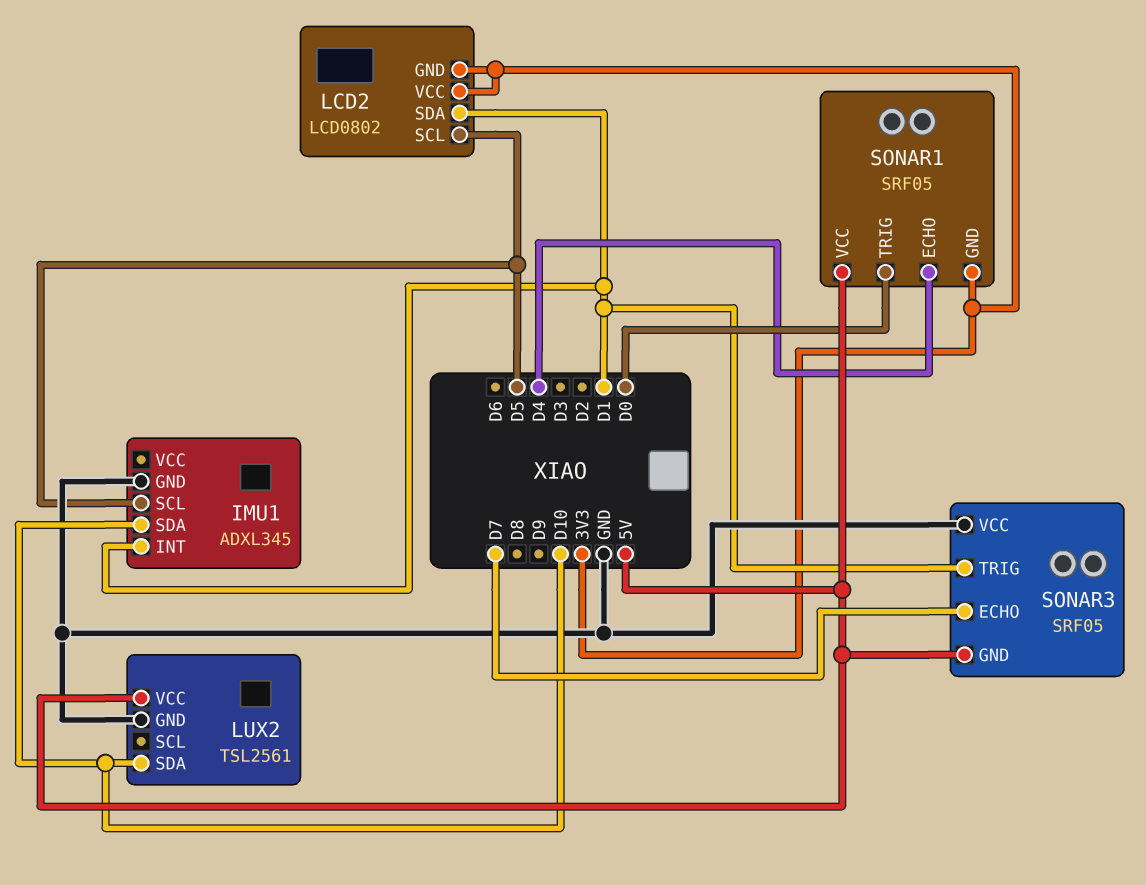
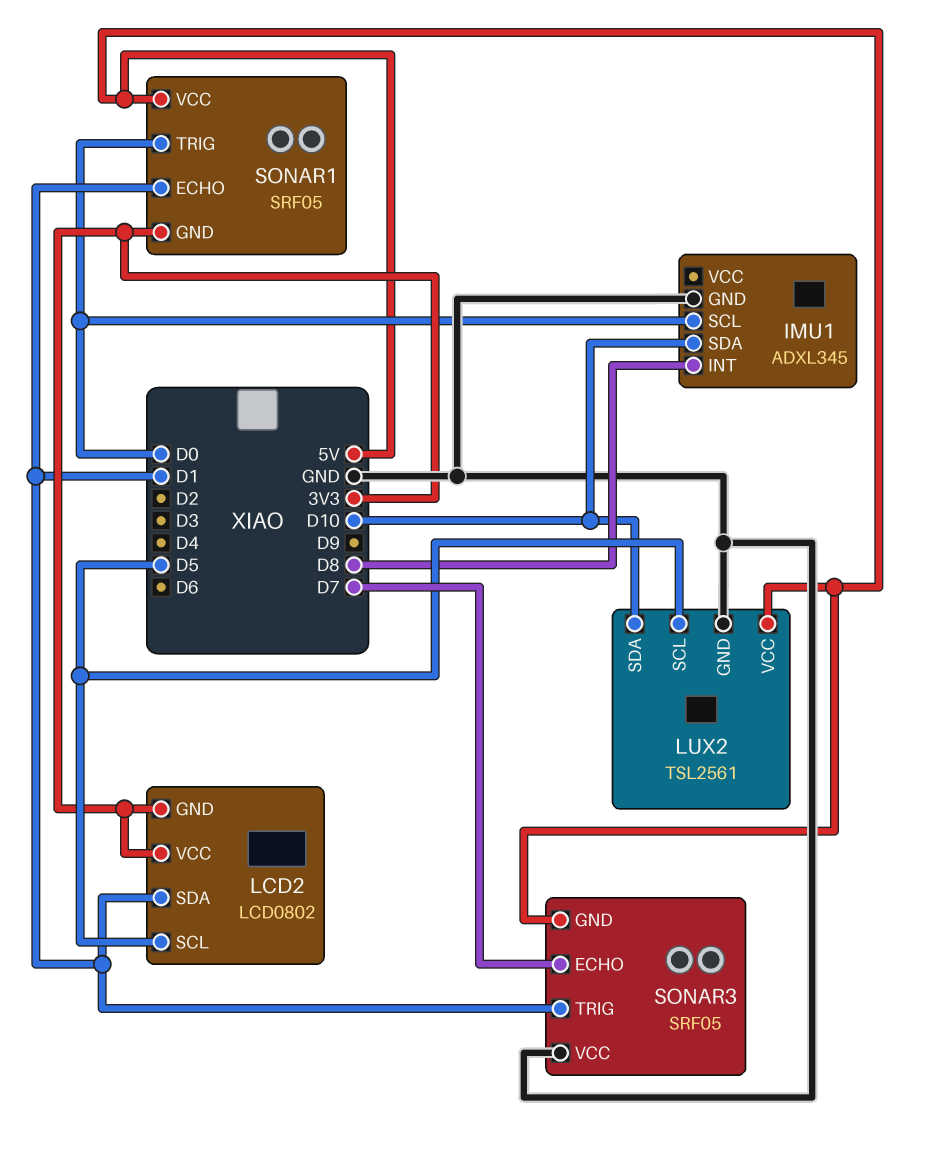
IMU1 pin INT: D1 -> D8
IMU1 pin SCL: D5 -> D0
LUX2 pin SCL: none -> D5
SONAR1 pin ECHO: D4 -> D1

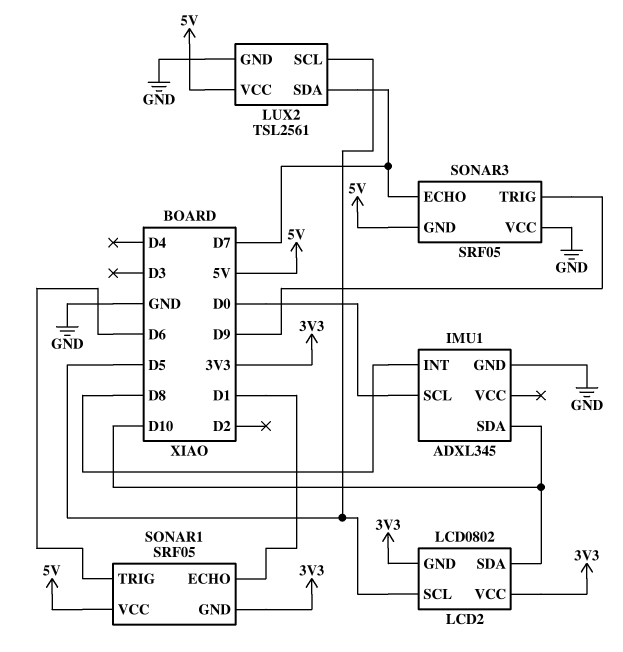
LCD2 pin SDA: D1 -> D10
LUX2 pin SDA: D10 -> D7
SONAR1 pin TRIG: D0 -> D6
SONAR3 pin TRIG: D1 -> D9

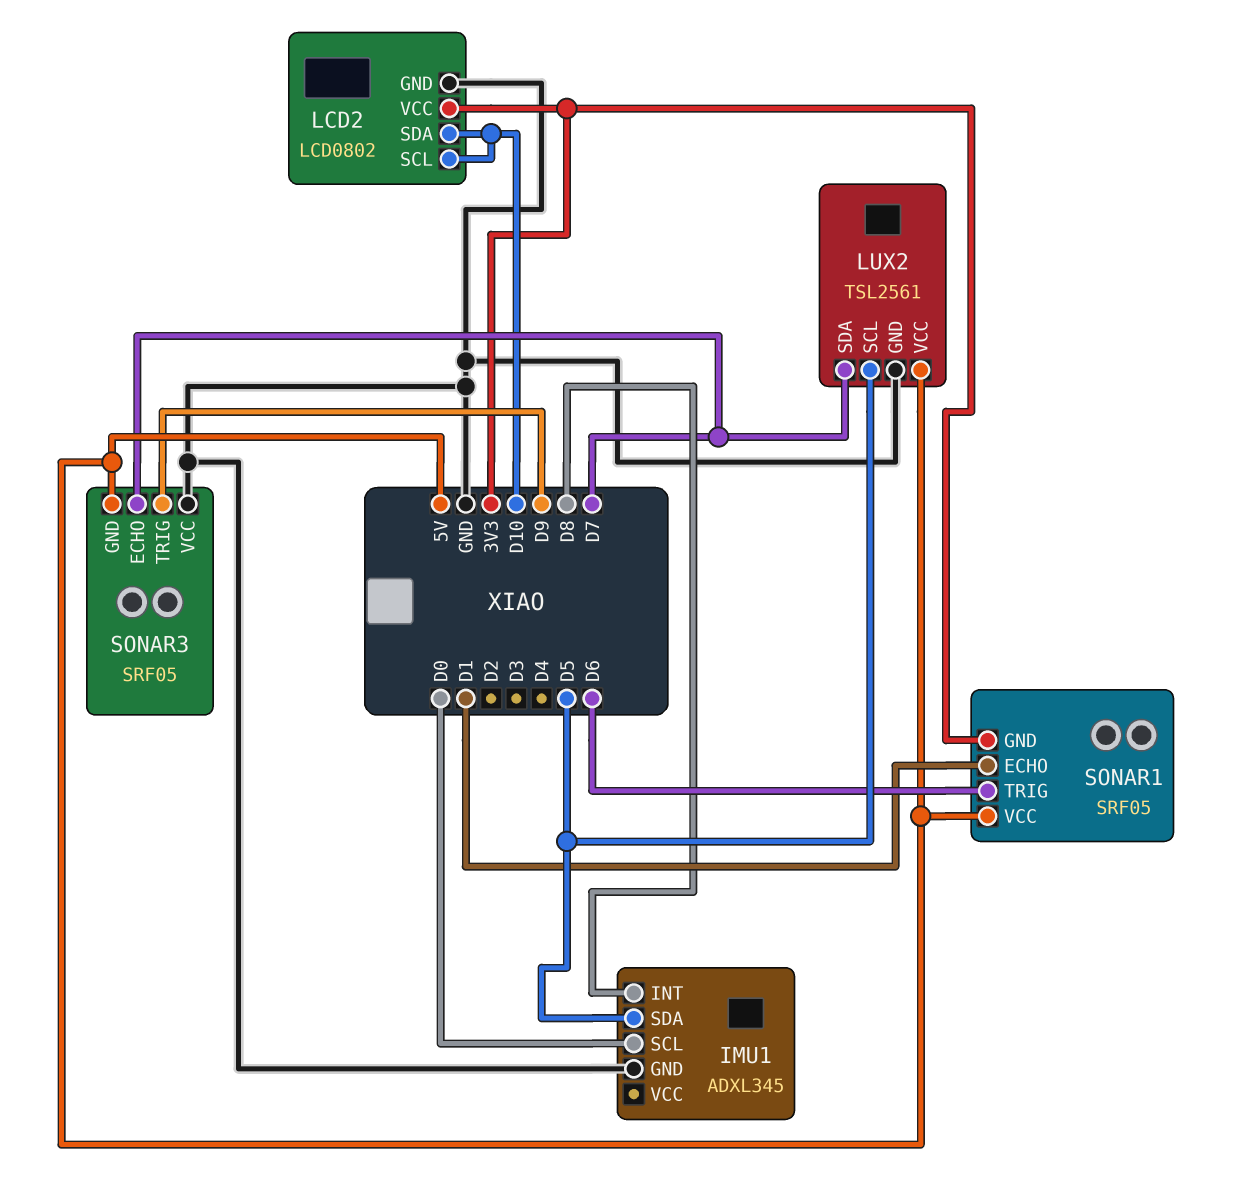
IMU1 pin SDA: D10 -> D5
LCD2 pin GND: 3V3 -> GND
LCD2 pin SCL: D5 -> D10

